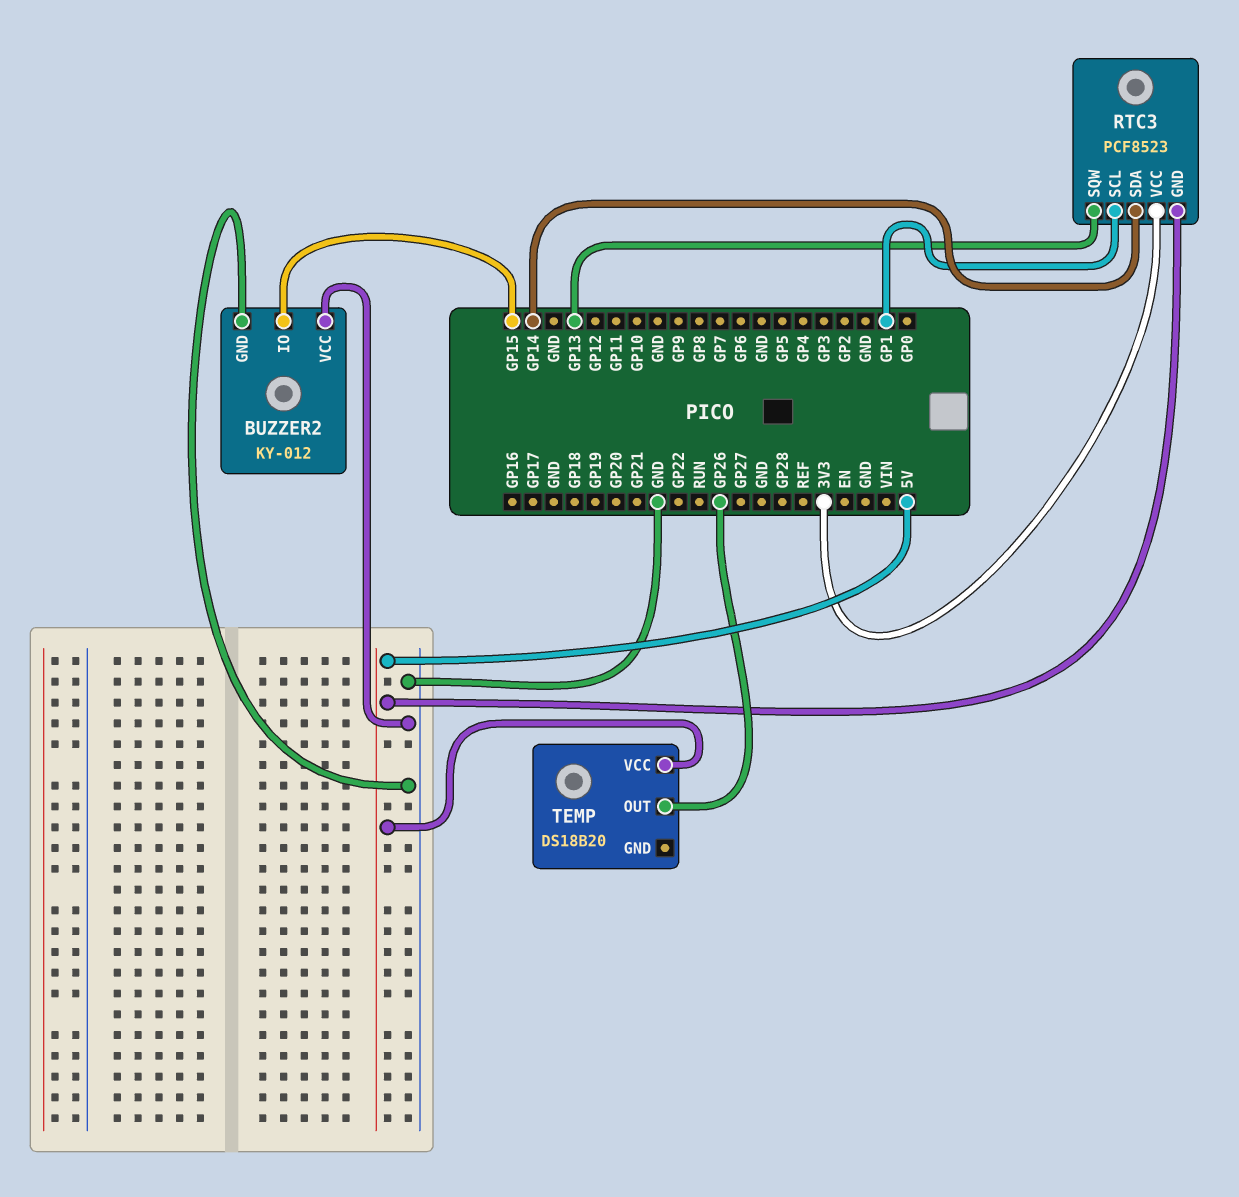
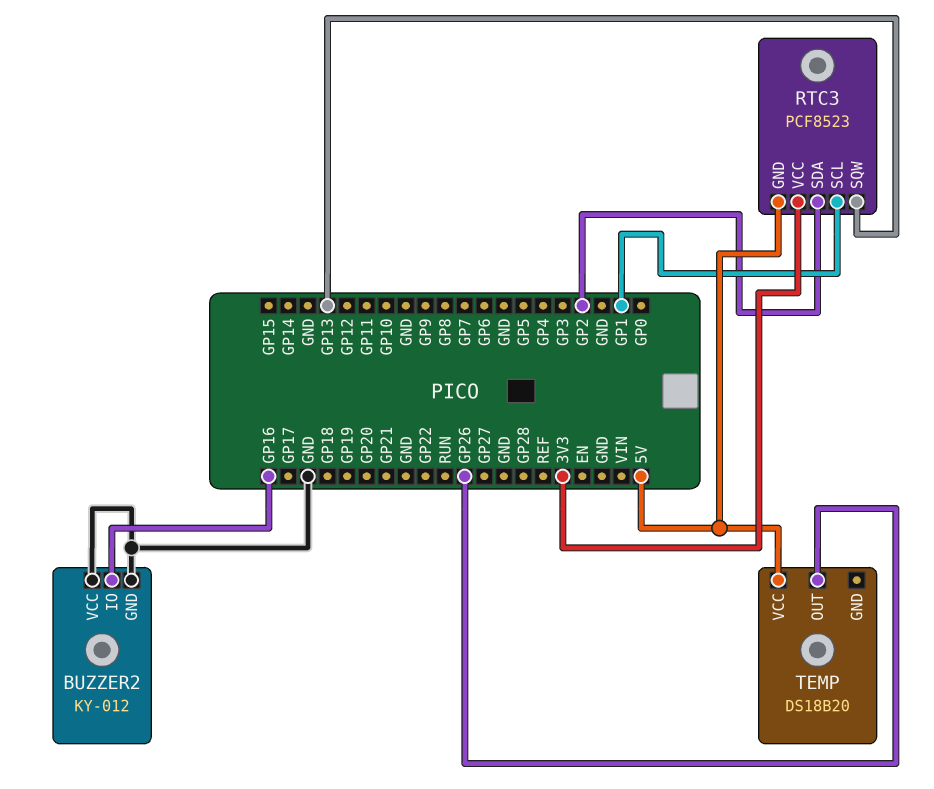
BUZZER2 pin IO: GP15 -> GP16
RTC3 pin SDA: GP14 -> GP2

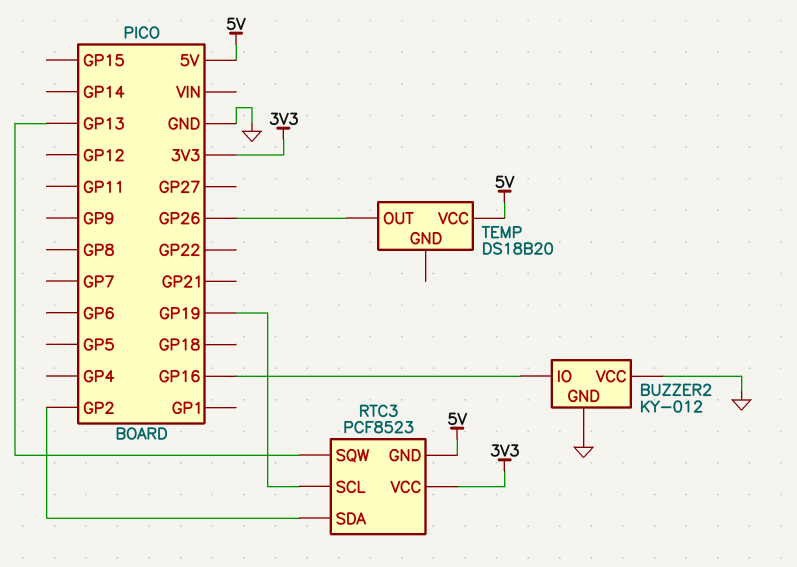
RTC3 pin SCL: GP1 -> GP19

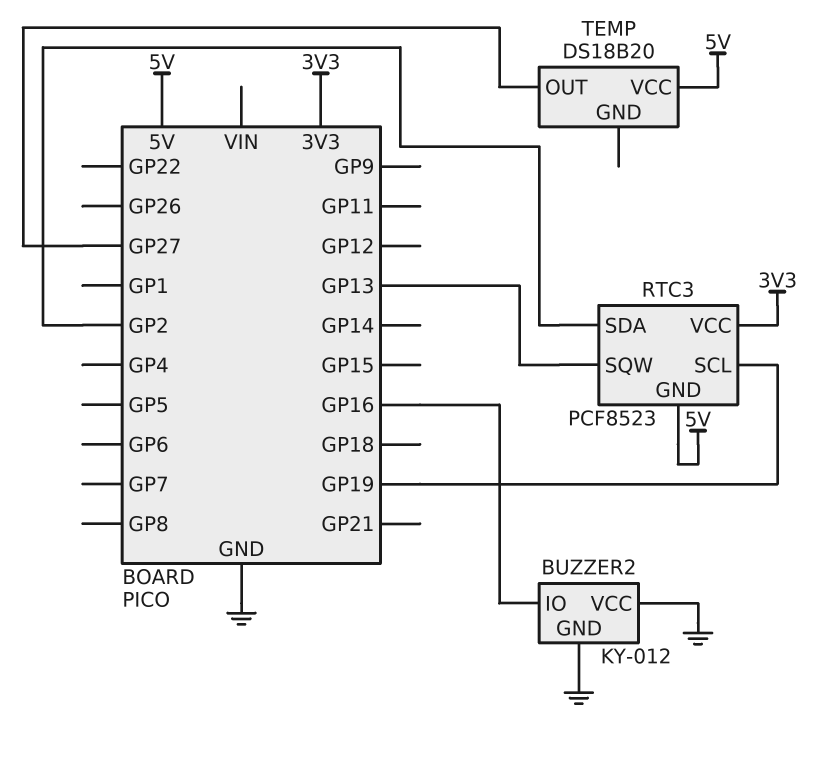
TEMP pin OUT: GP26 -> GP27

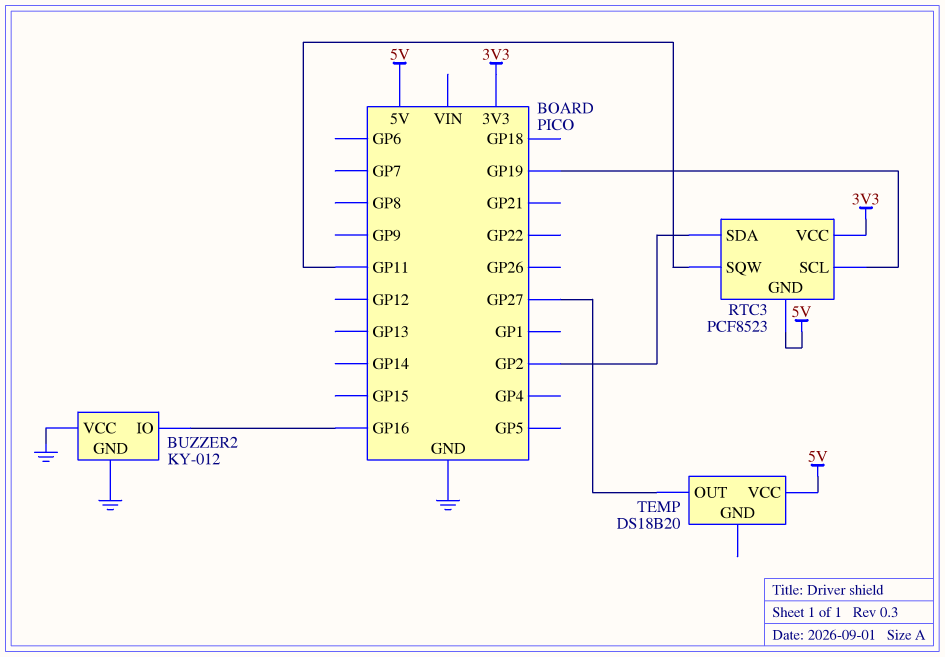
RTC3 pin SQW: GP13 -> GP11

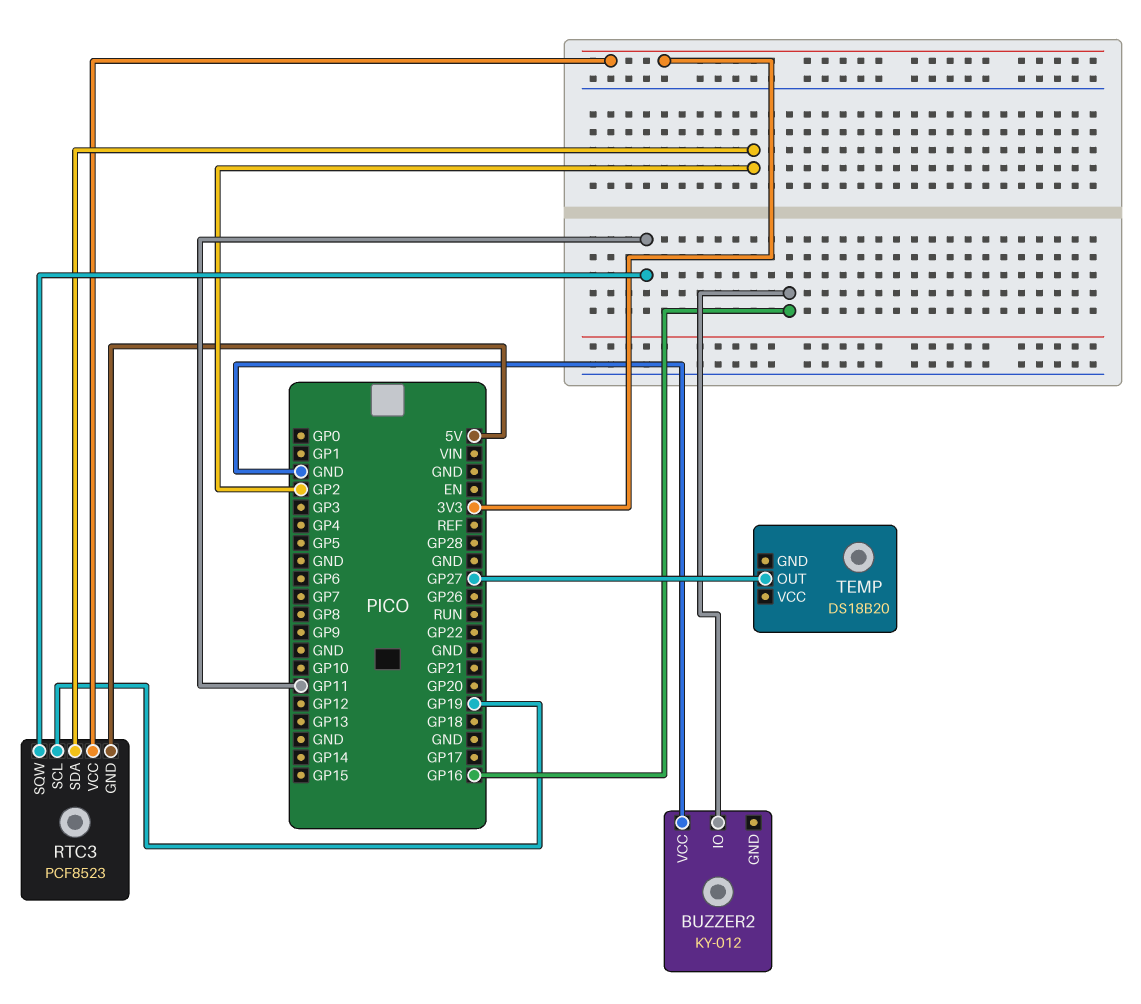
BUZZER2 pin GND: GND -> none
TEMP pin VCC: 5V -> none

